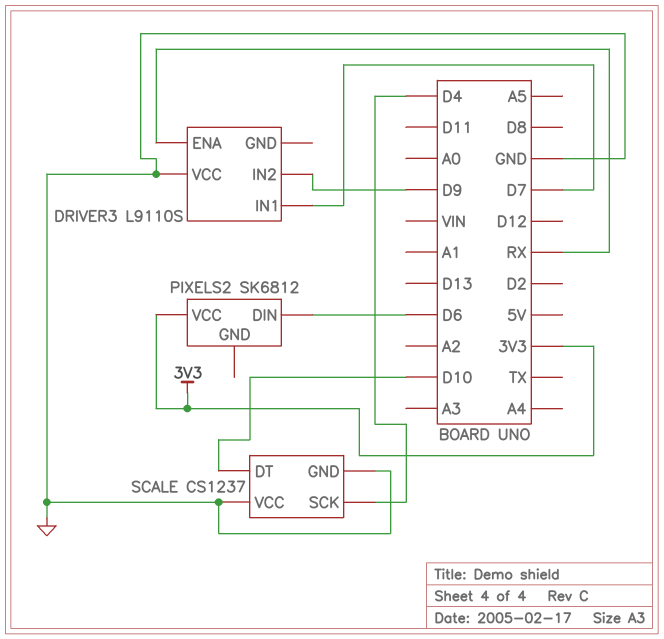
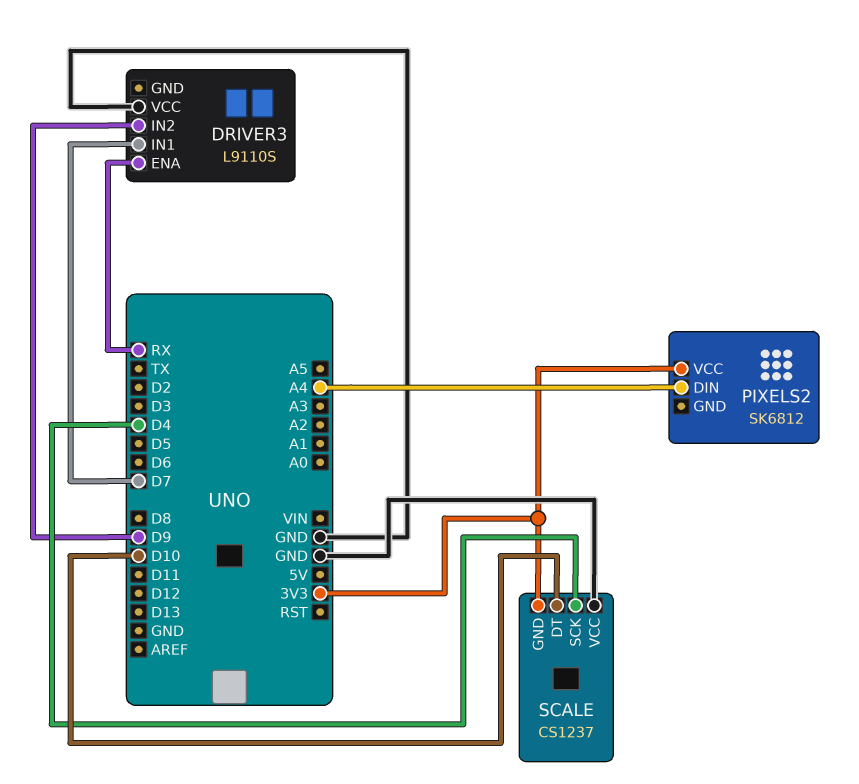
PIXELS2 pin DIN: D6 -> A4
SCALE pin GND: GND -> 3V3

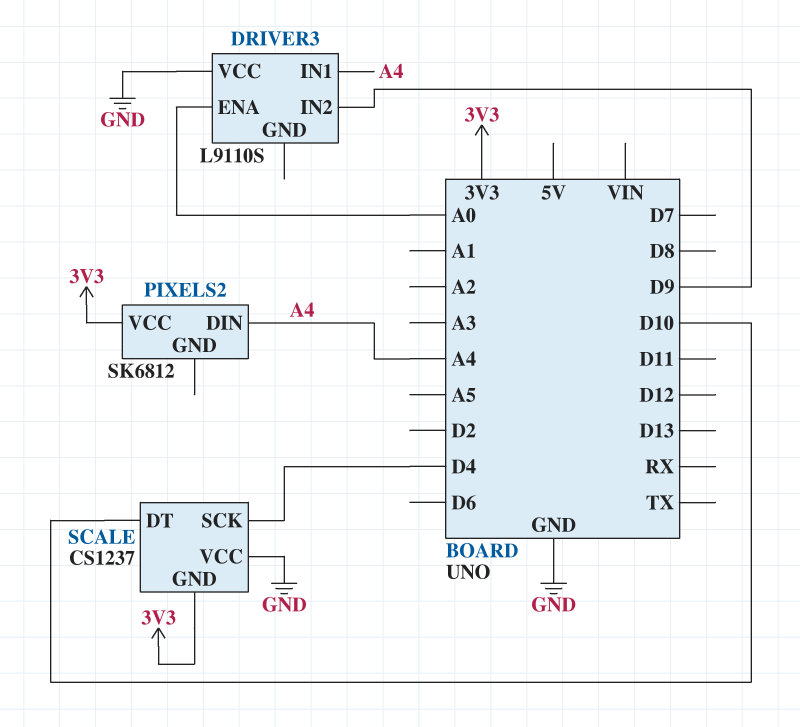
DRIVER3 pin ENA: RX -> A0
DRIVER3 pin IN1: D7 -> A4

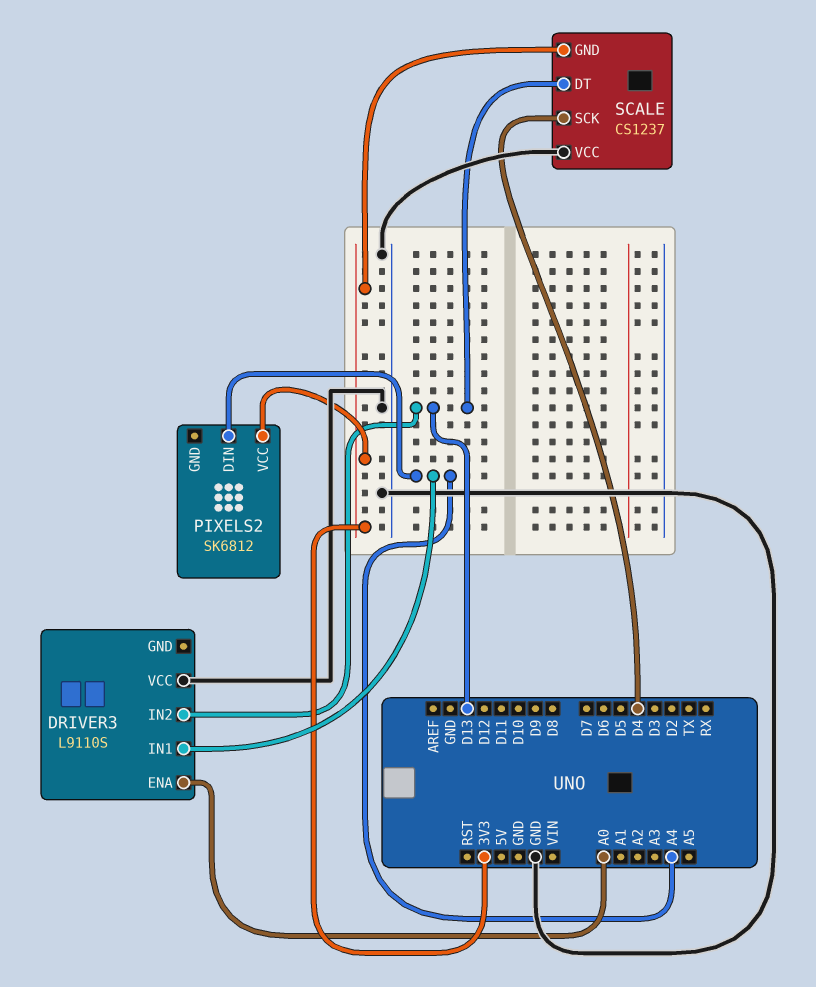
DRIVER3 pin IN2: D9 -> D13
SCALE pin DT: D10 -> D13

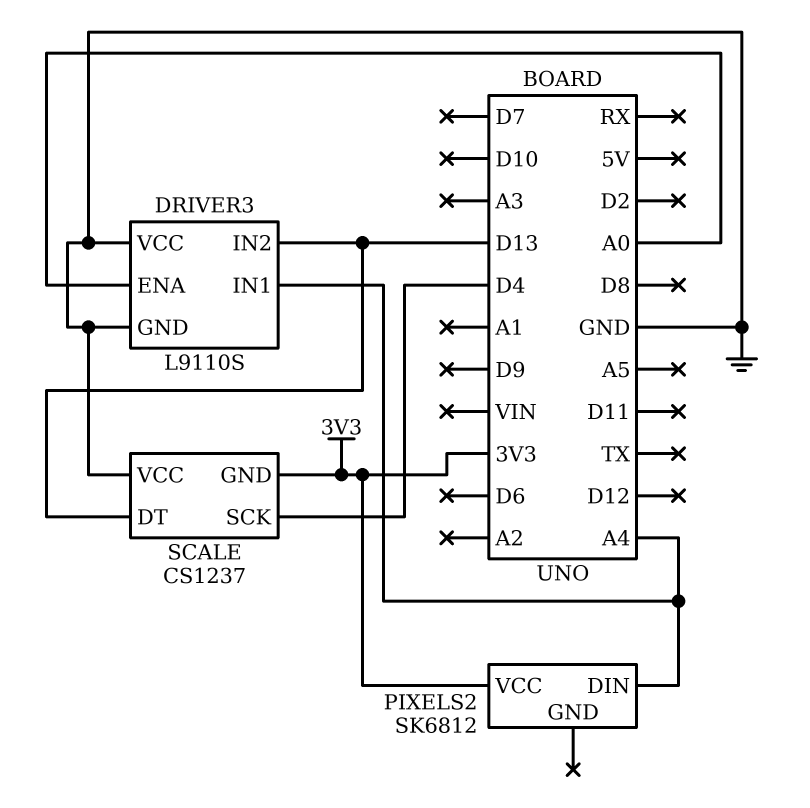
DRIVER3 pin GND: none -> GND

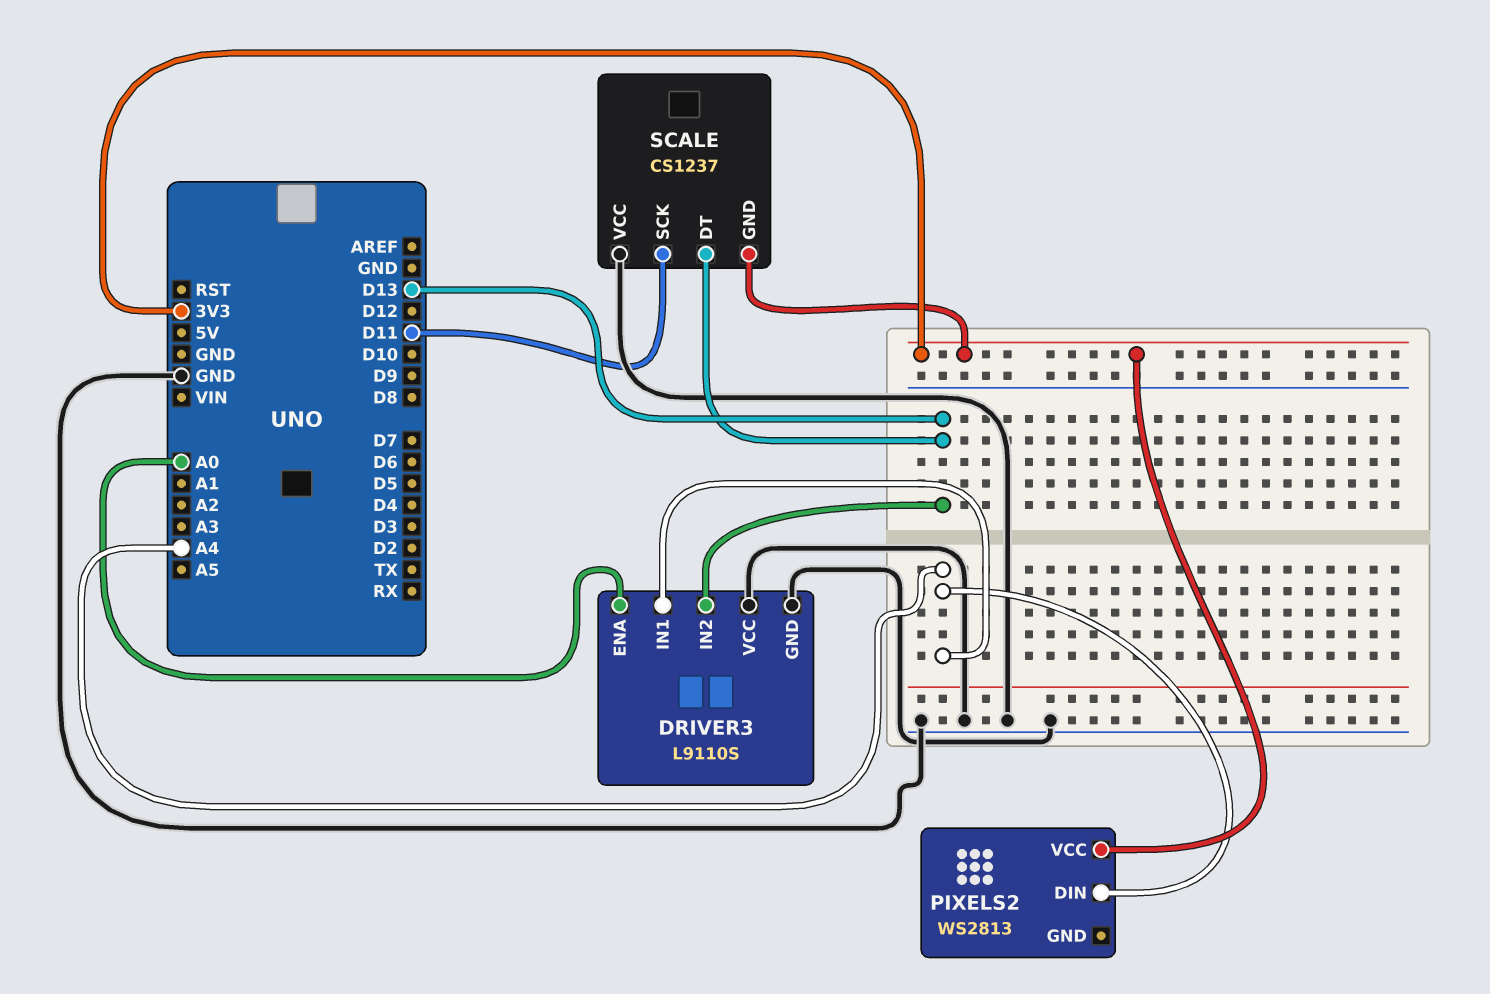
PIXELS2: SK6812 -> WS2813
SCALE pin SCK: D4 -> D11

